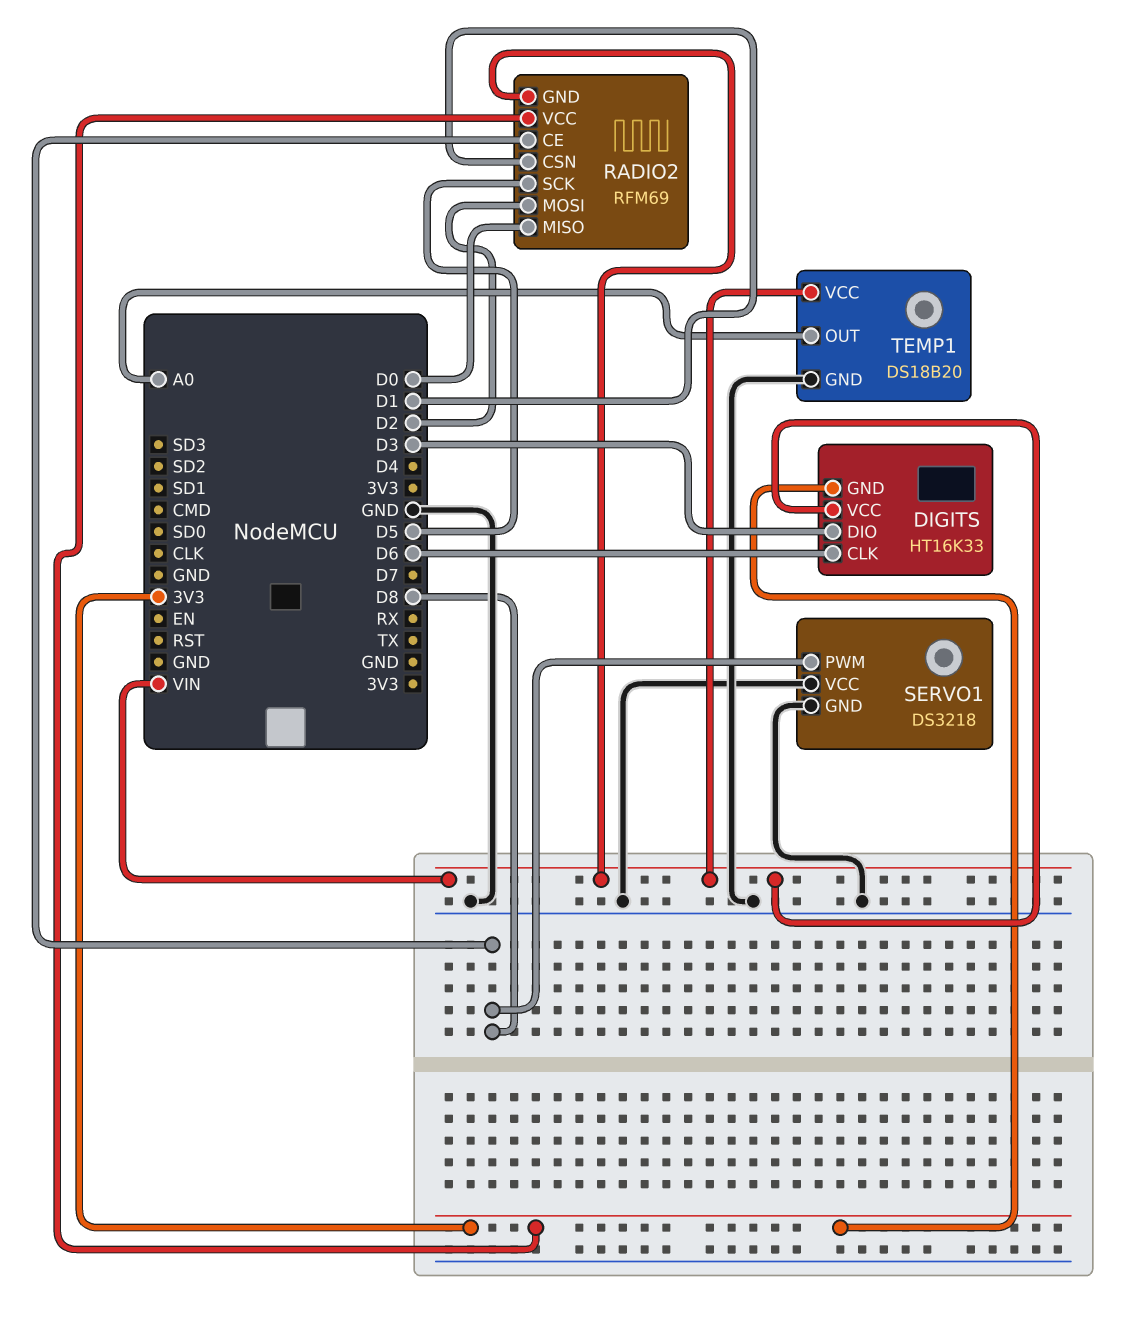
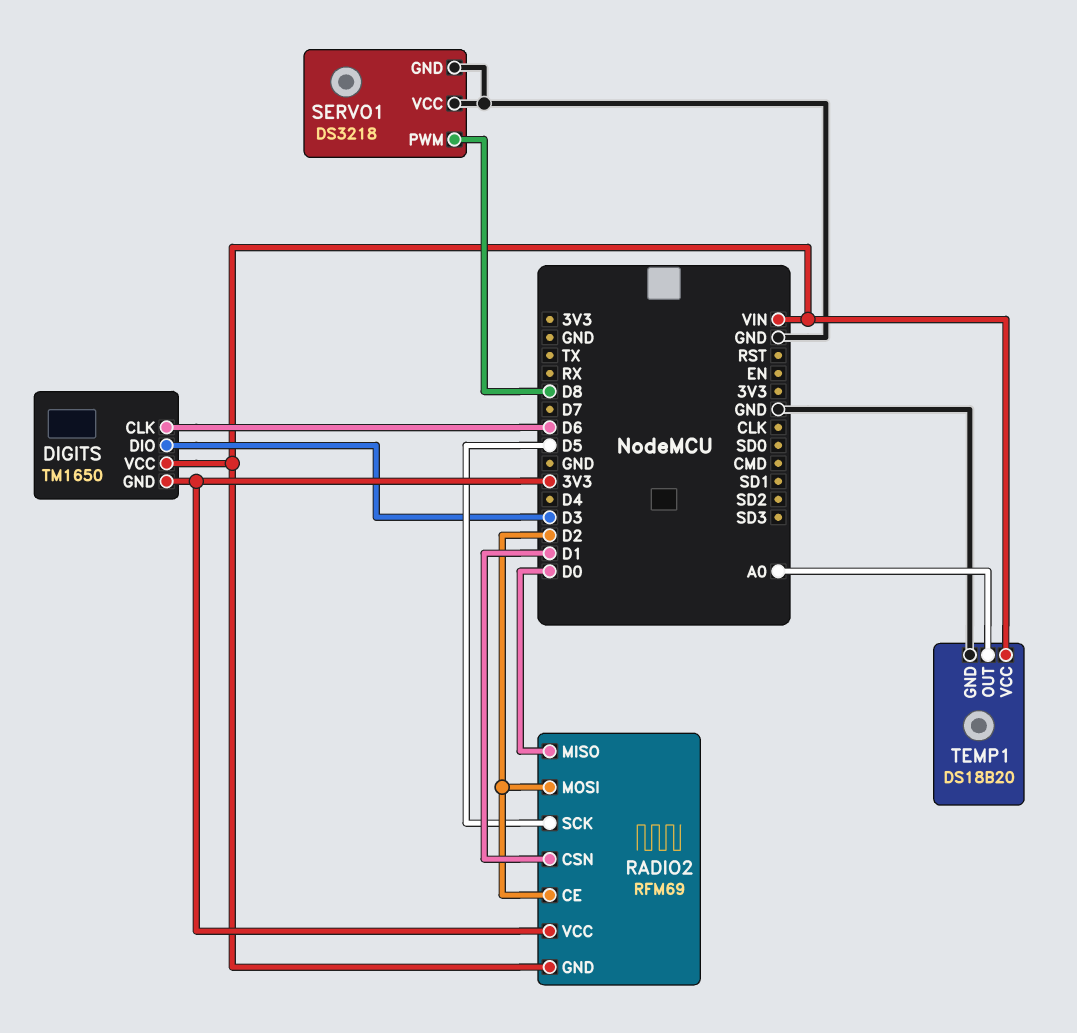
DIGITS: HT16K33 -> TM1650
RADIO2 pin CE: D8 -> D2

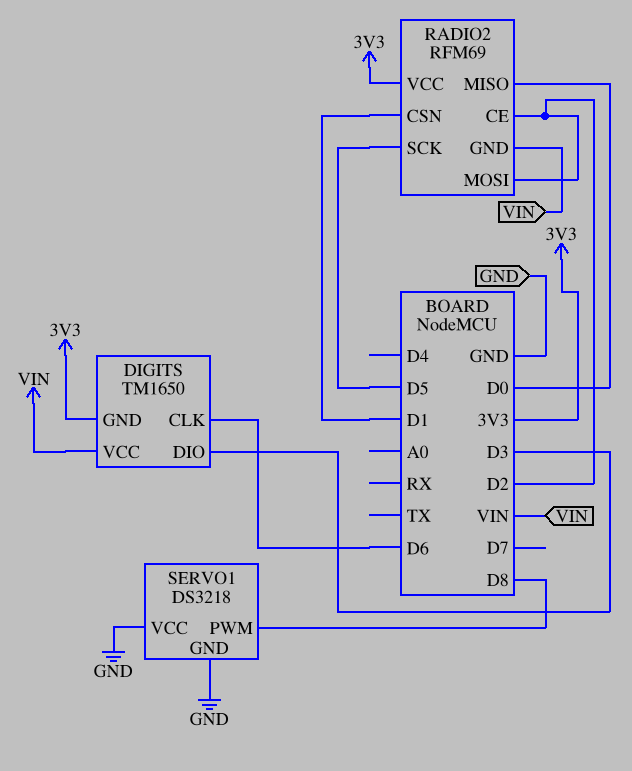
TEMP1: DS18B20 -> none
TEMP1 pin GND: GND -> none
TEMP1 pin OUT: A0 -> none
TEMP1 pin VCC: VIN -> none

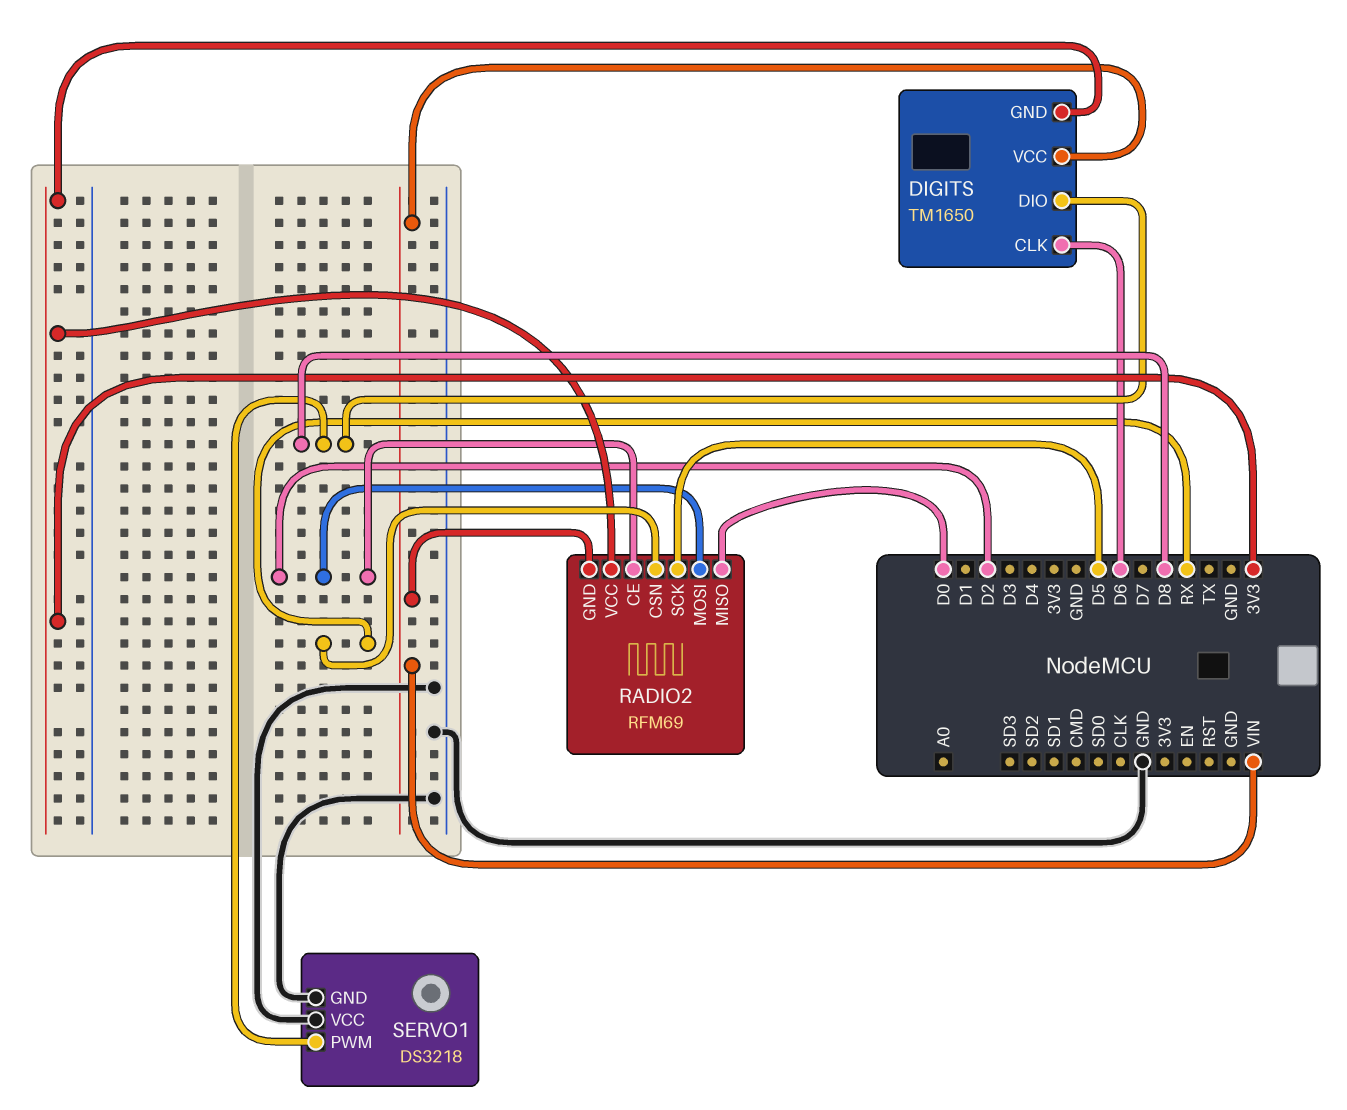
DIGITS pin DIO: D3 -> D8
RADIO2 pin CSN: D1 -> RX

